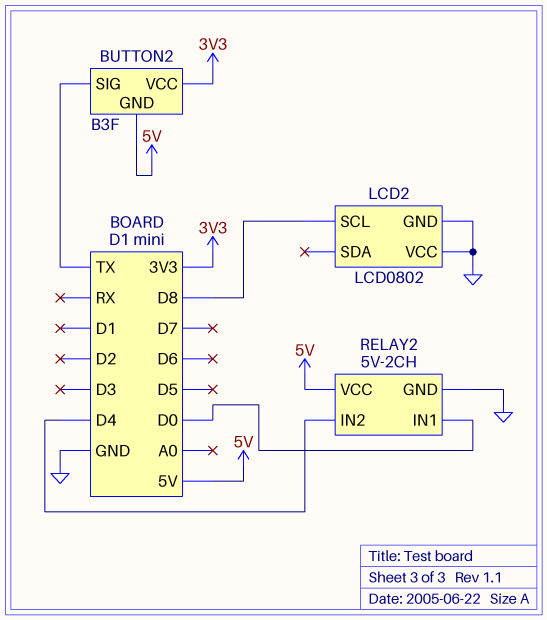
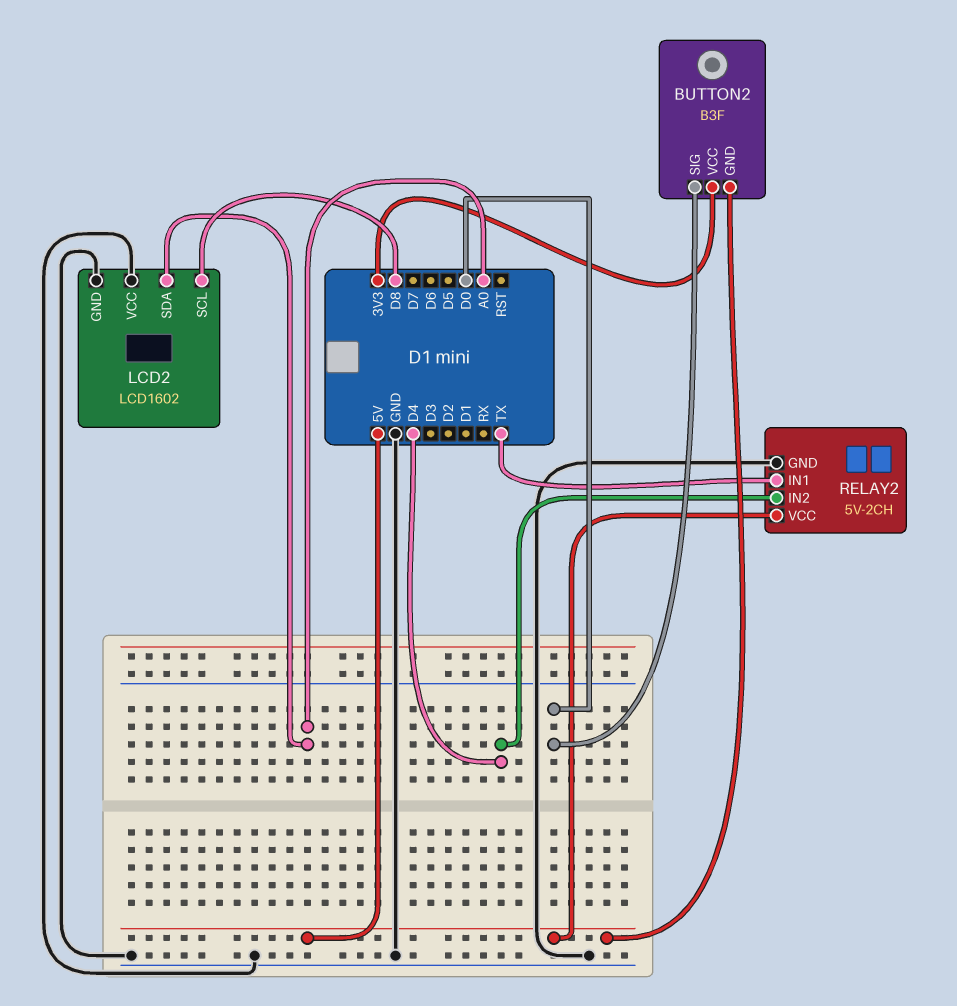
BUTTON2 pin SIG: TX -> D0
LCD2: LCD0802 -> LCD1602
LCD2 pin SDA: none -> A0
RELAY2 pin IN1: D0 -> TX

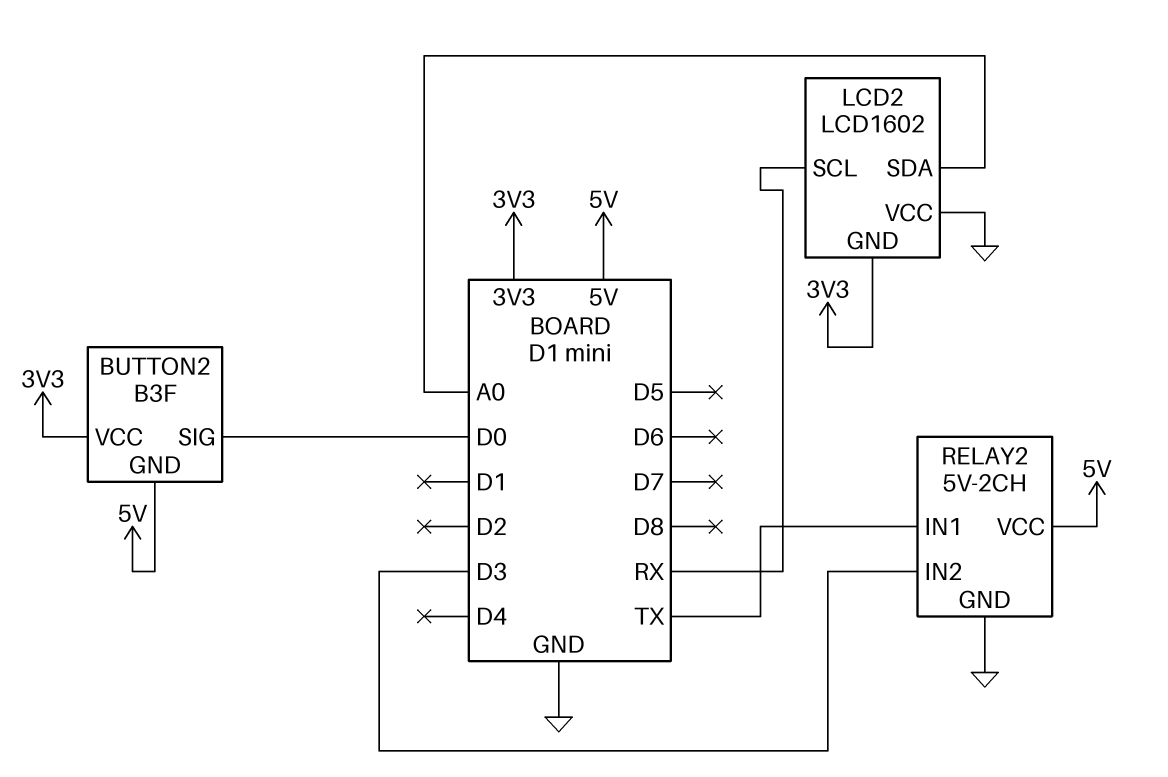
LCD2 pin GND: GND -> 3V3
LCD2 pin SCL: D8 -> RX
RELAY2 pin IN2: D4 -> D3

